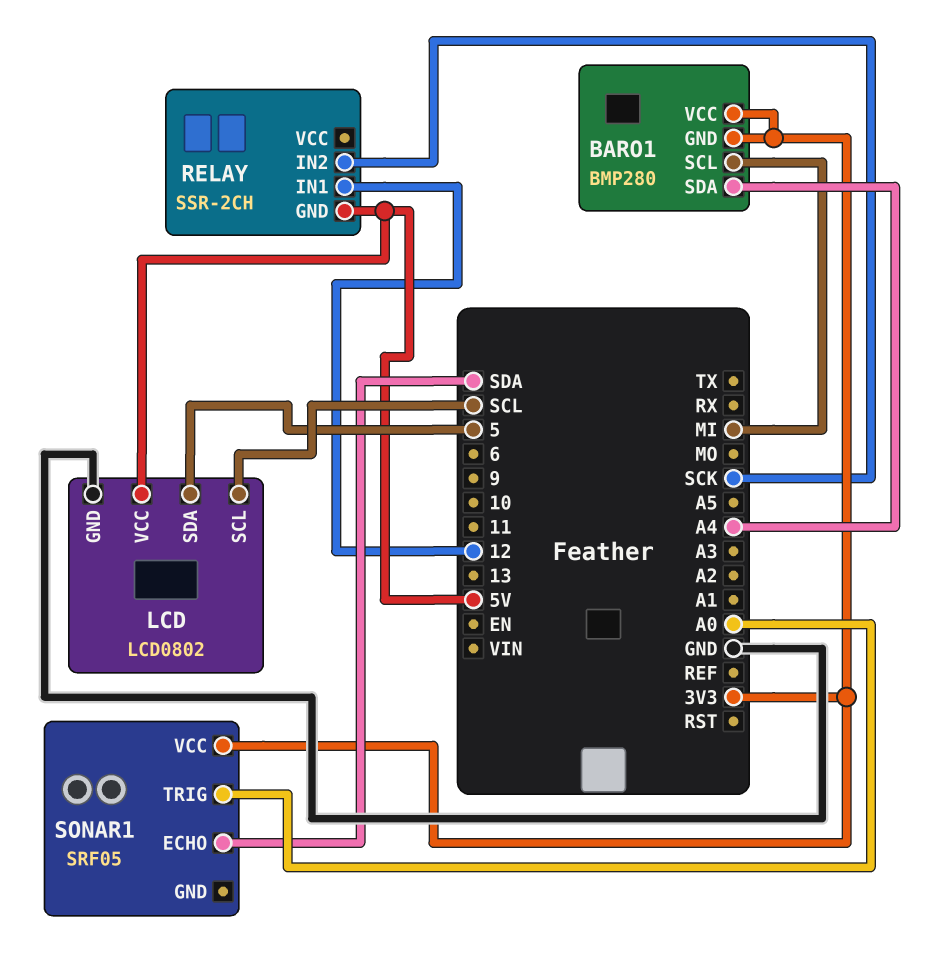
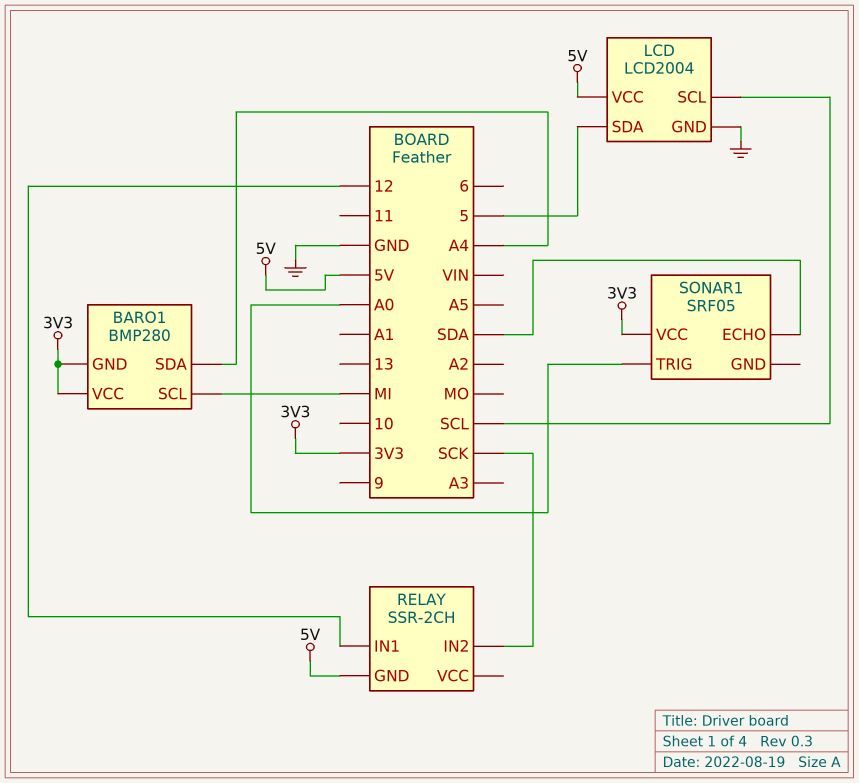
LCD: LCD0802 -> LCD2004

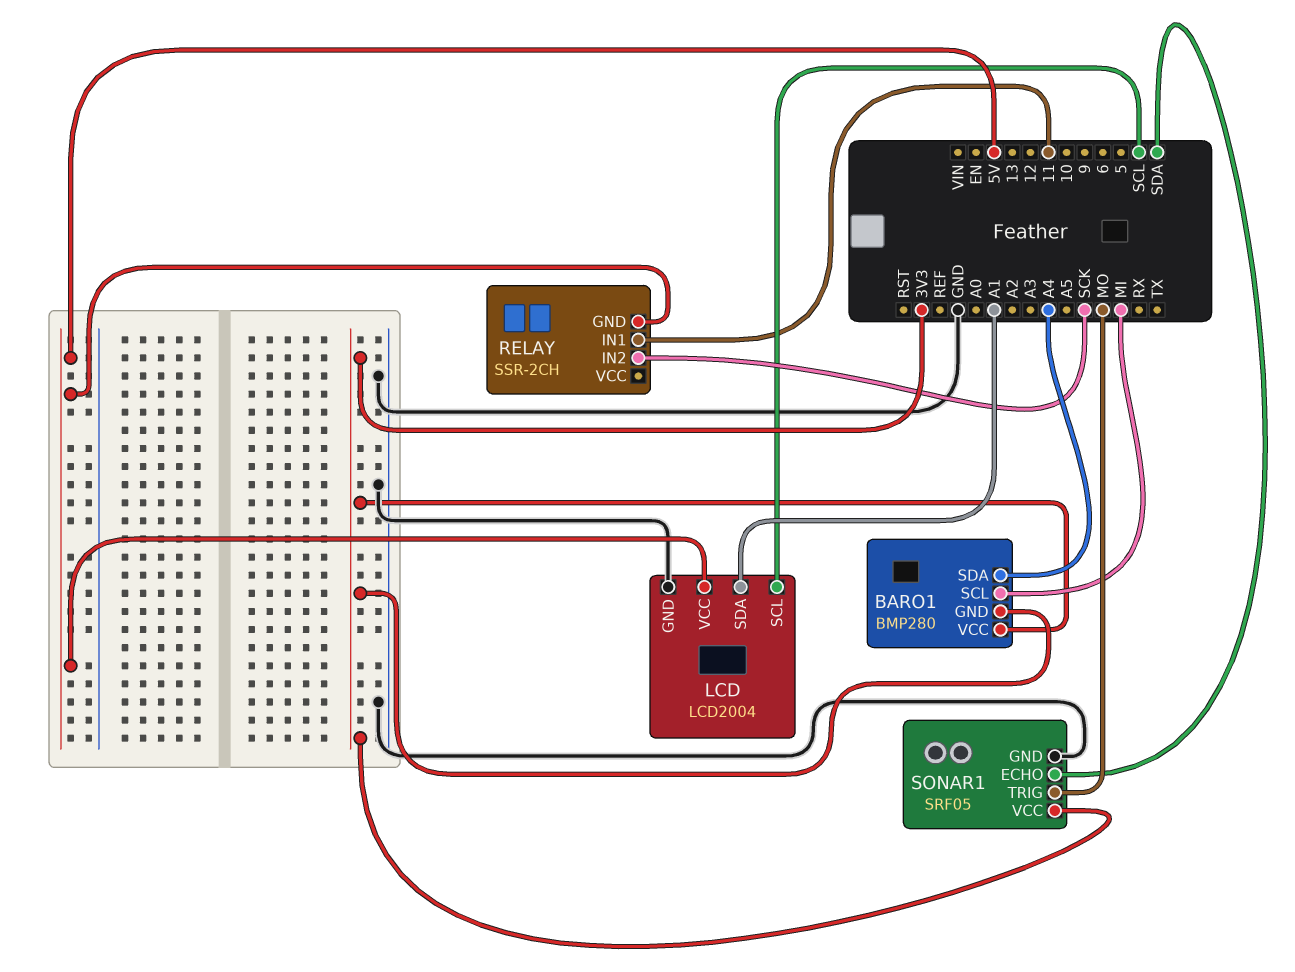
LCD pin SDA: 5 -> A1
RELAY pin IN1: 12 -> 11
SONAR1 pin GND: none -> GND
SONAR1 pin TRIG: A0 -> MO

